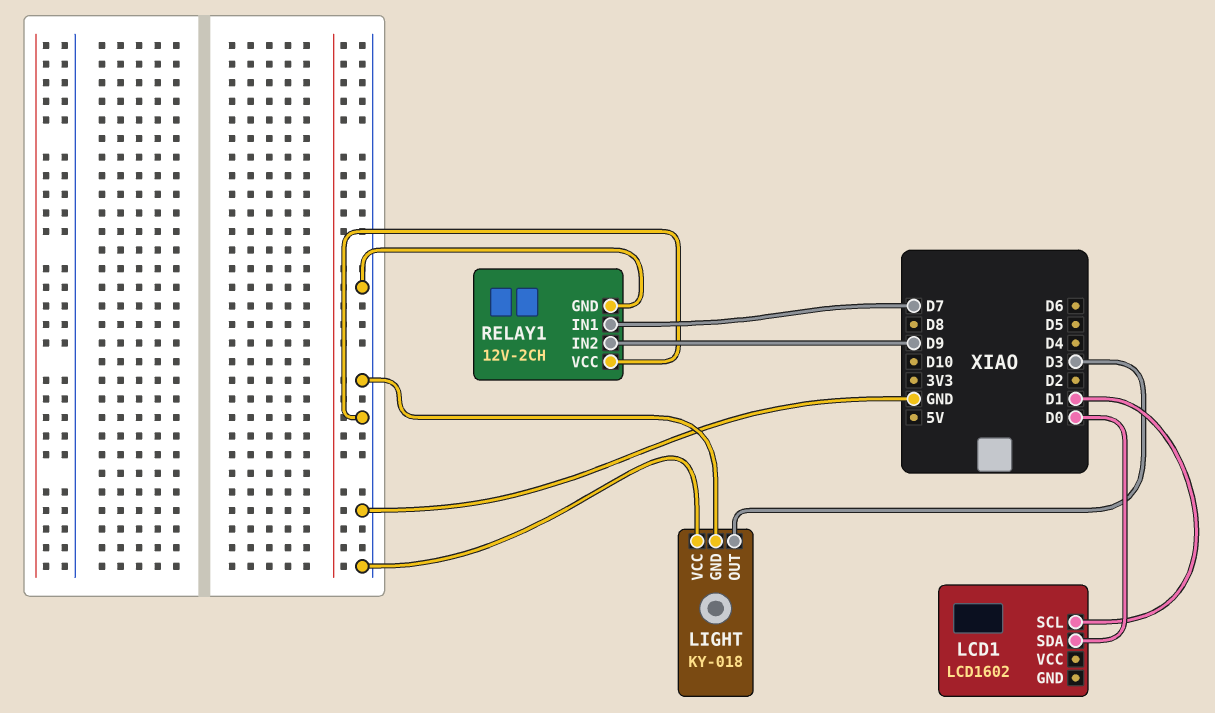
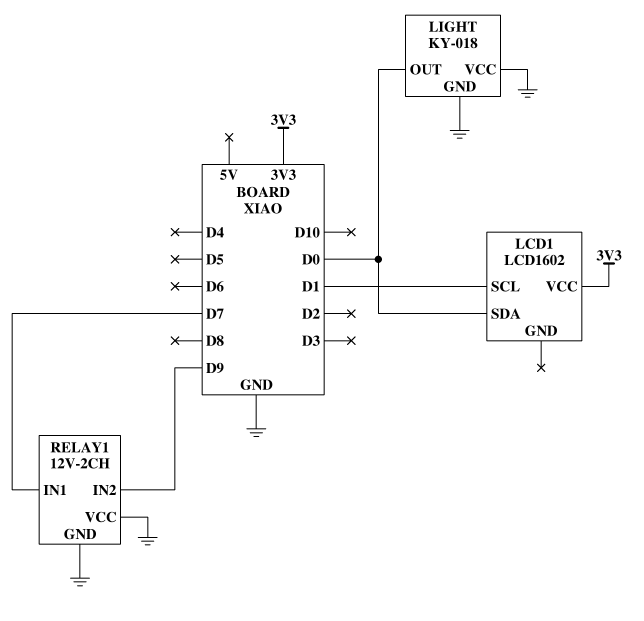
LCD1 pin VCC: none -> 3V3
LIGHT pin OUT: D3 -> D0

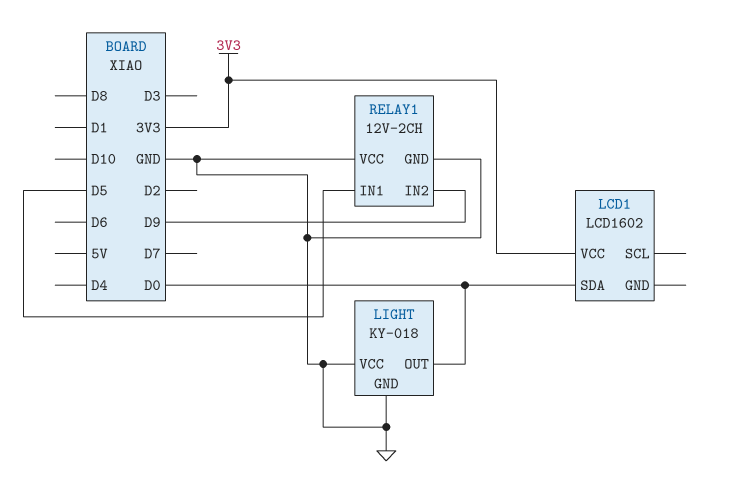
LCD1 pin SCL: D1 -> none
RELAY1 pin IN1: D7 -> D5

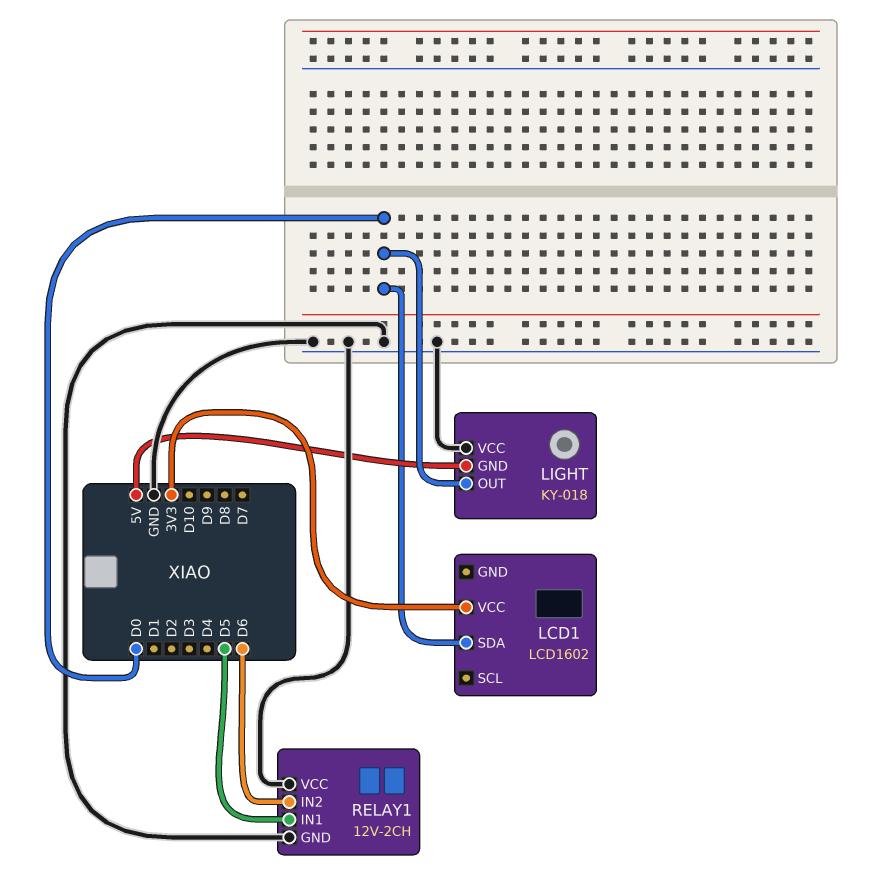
LIGHT pin GND: GND -> 5V
RELAY1 pin IN2: D9 -> D6

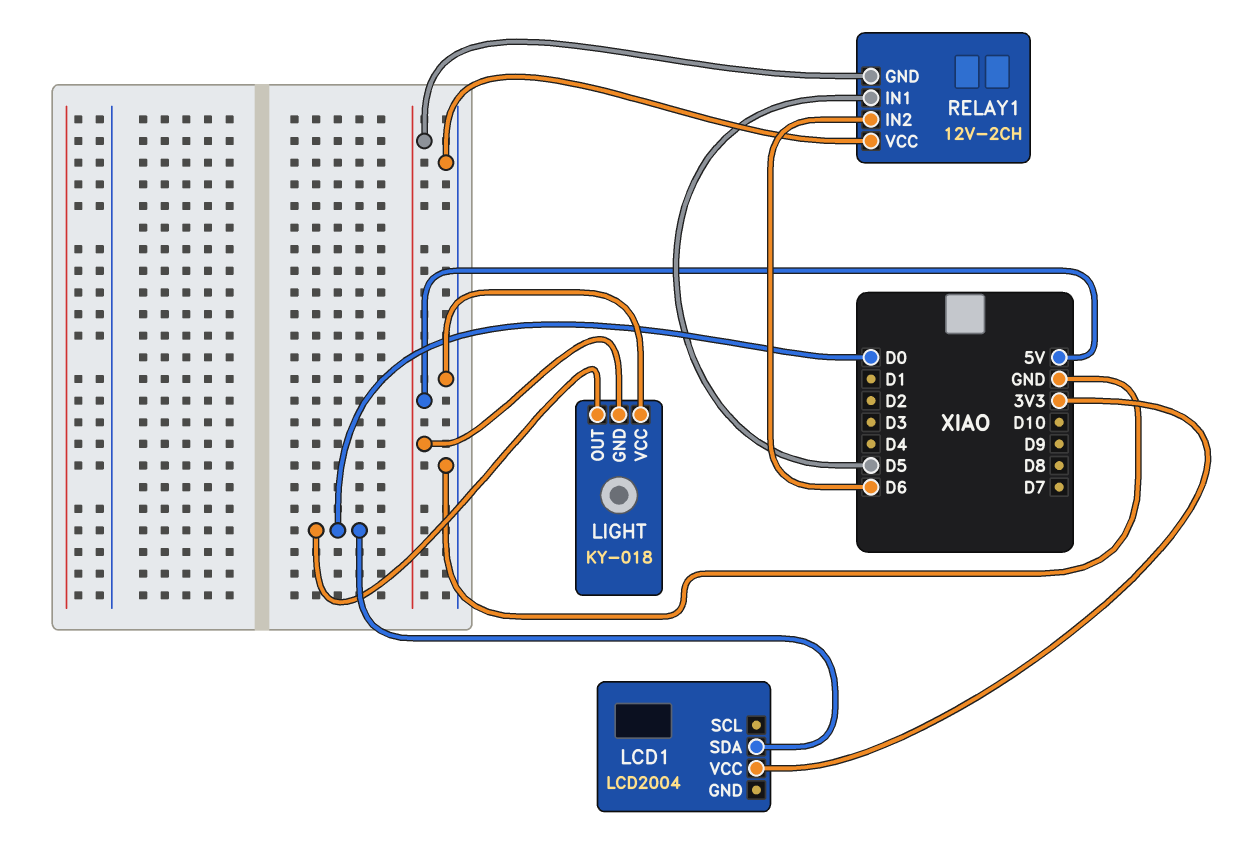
LCD1: LCD1602 -> LCD2004
RELAY1 pin GND: GND -> 5V

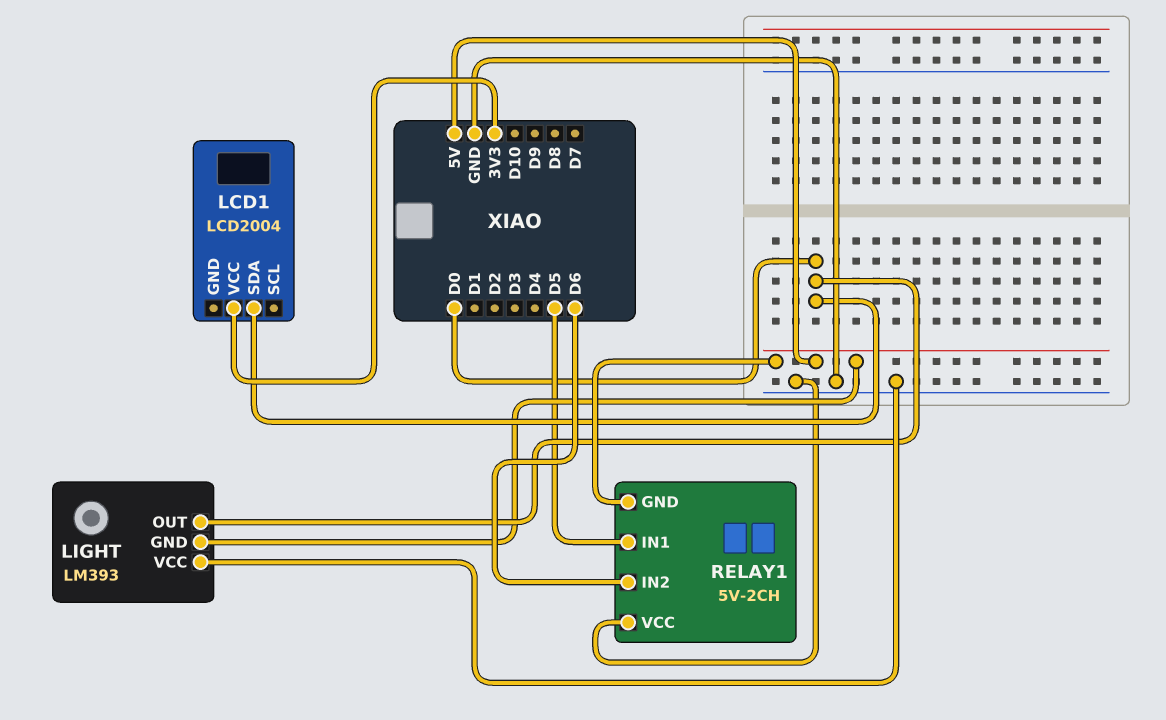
LIGHT: KY-018 -> LM393
RELAY1: 12V-2CH -> 5V-2CH

